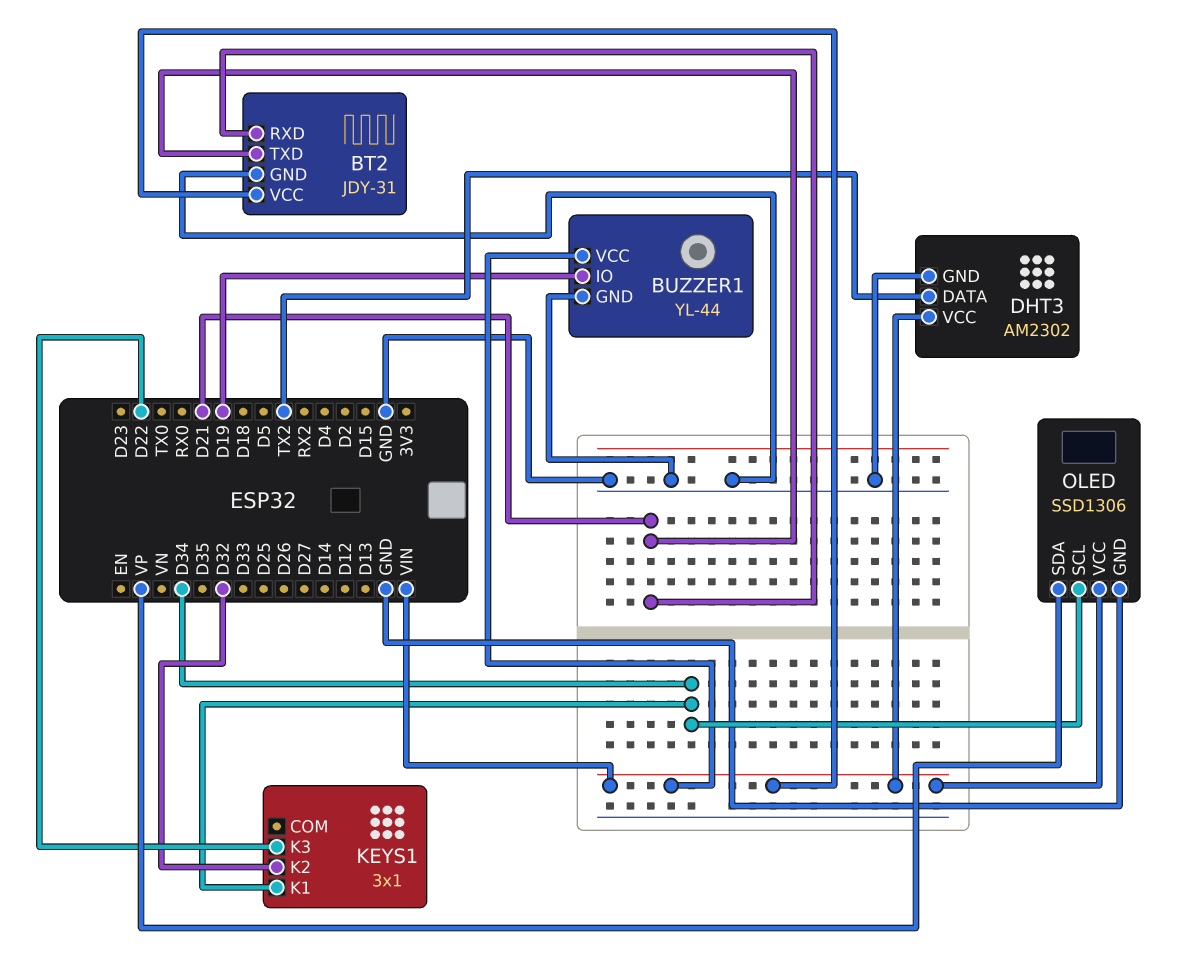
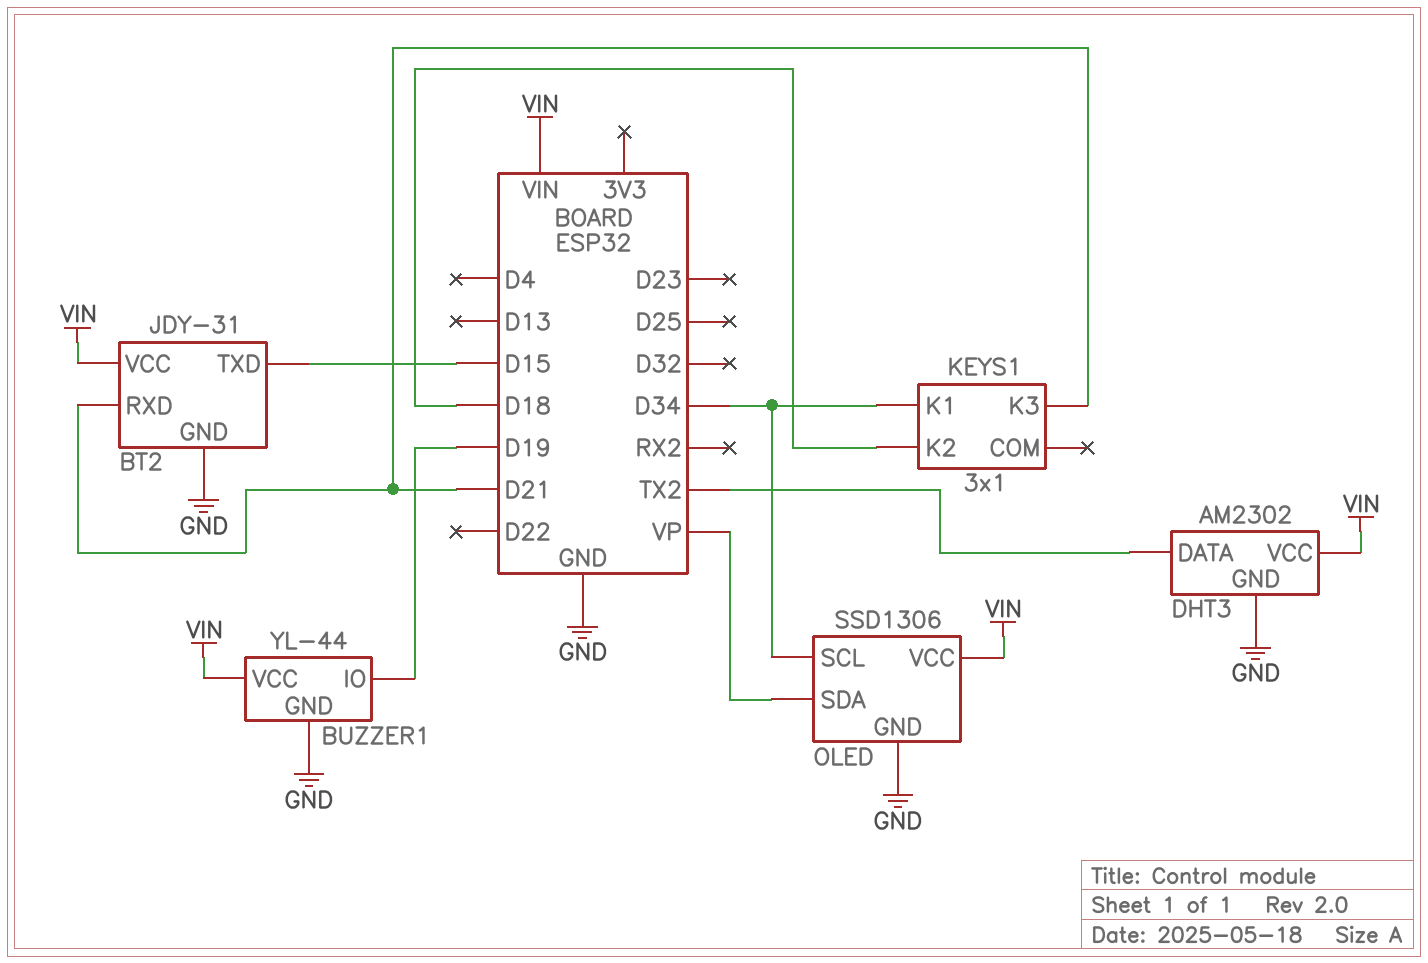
BT2 pin TXD: D21 -> D15
KEYS1 pin K2: D32 -> D18
KEYS1 pin K3: D22 -> D21

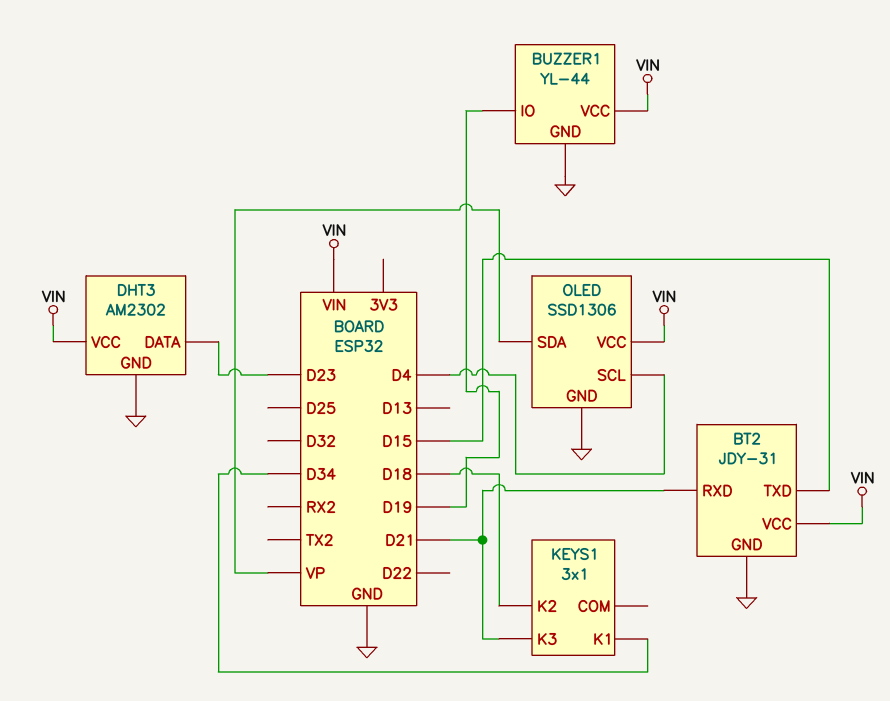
DHT3 pin DATA: TX2 -> D23
OLED pin SCL: D34 -> D4

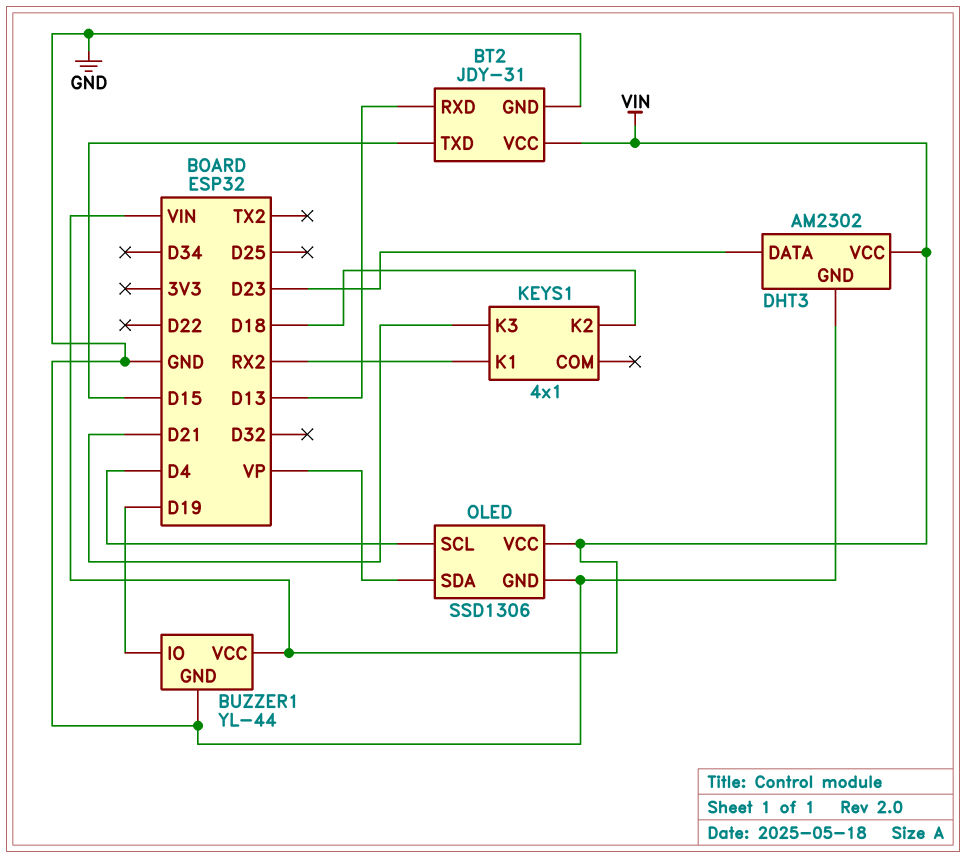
BT2 pin RXD: D21 -> D13
KEYS1: 3x1 -> 4x1
KEYS1 pin K1: D34 -> RX2

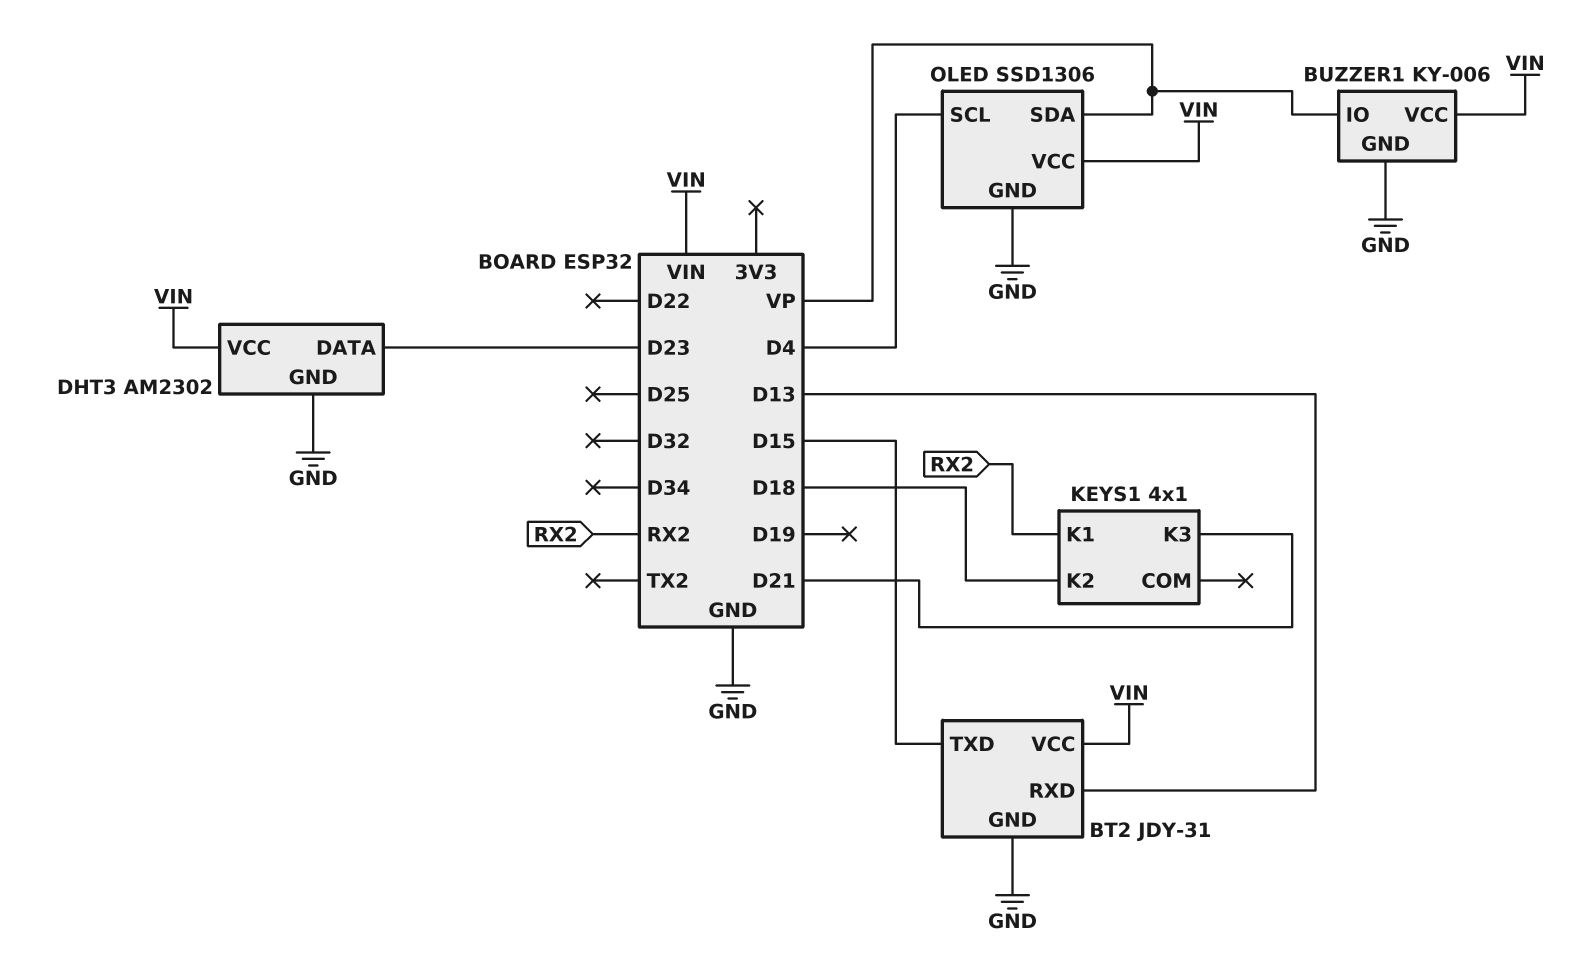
BUZZER1: YL-44 -> KY-006
BUZZER1 pin IO: D19 -> VP

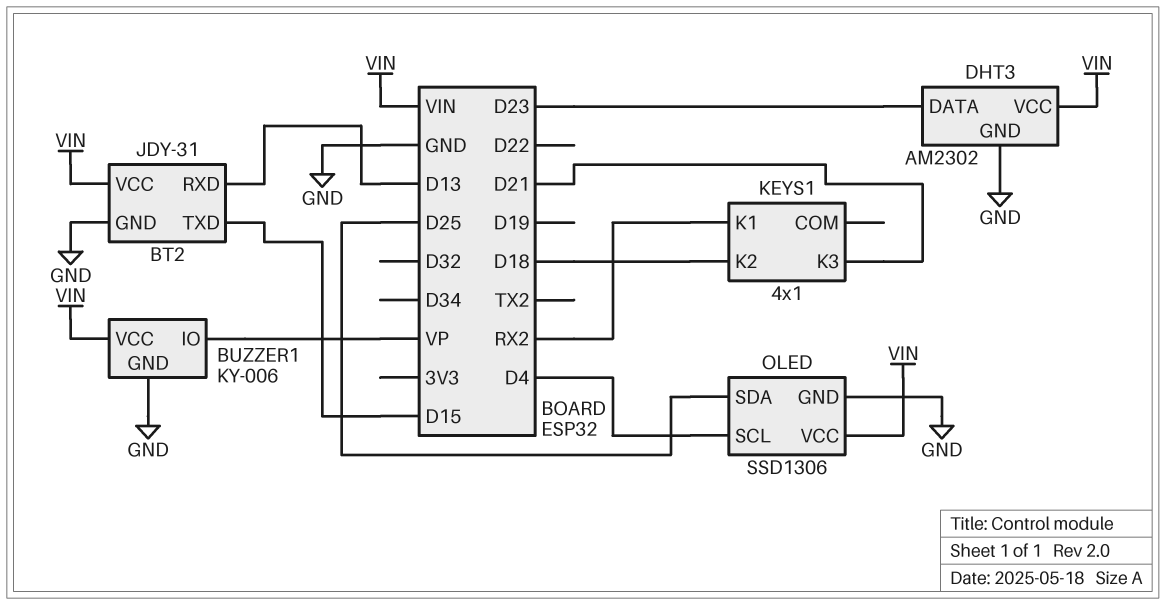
OLED pin SDA: VP -> D25

